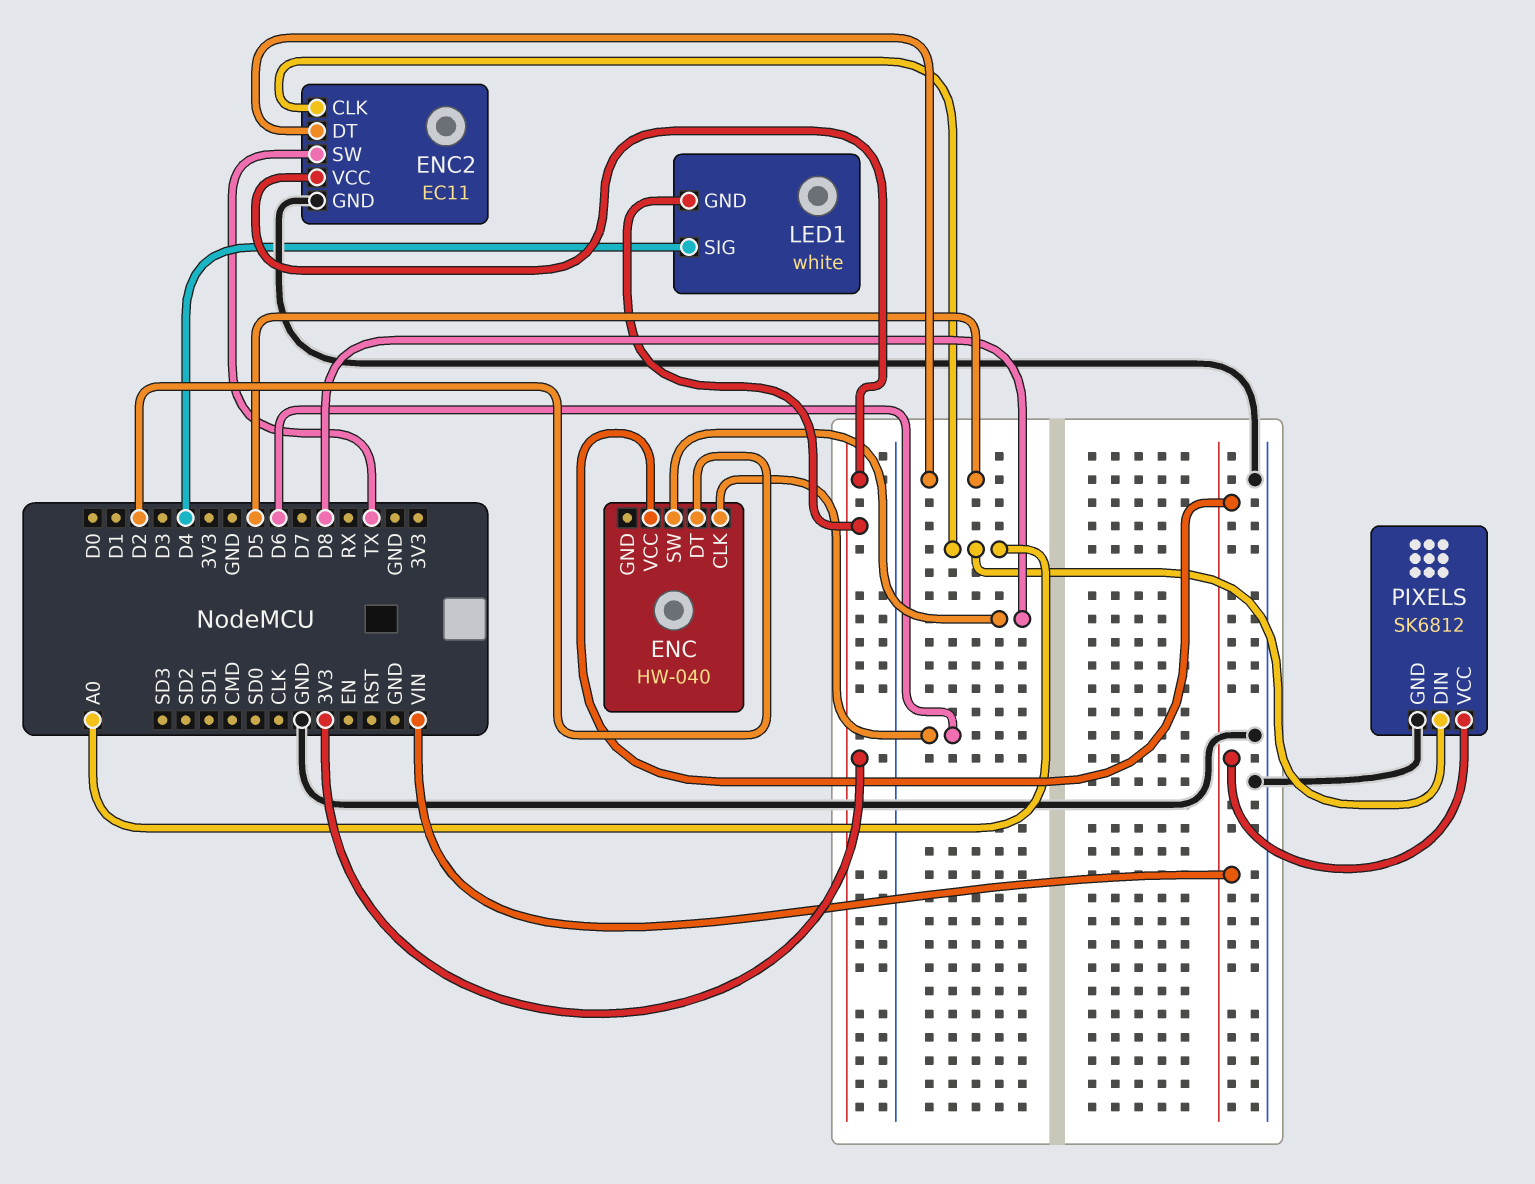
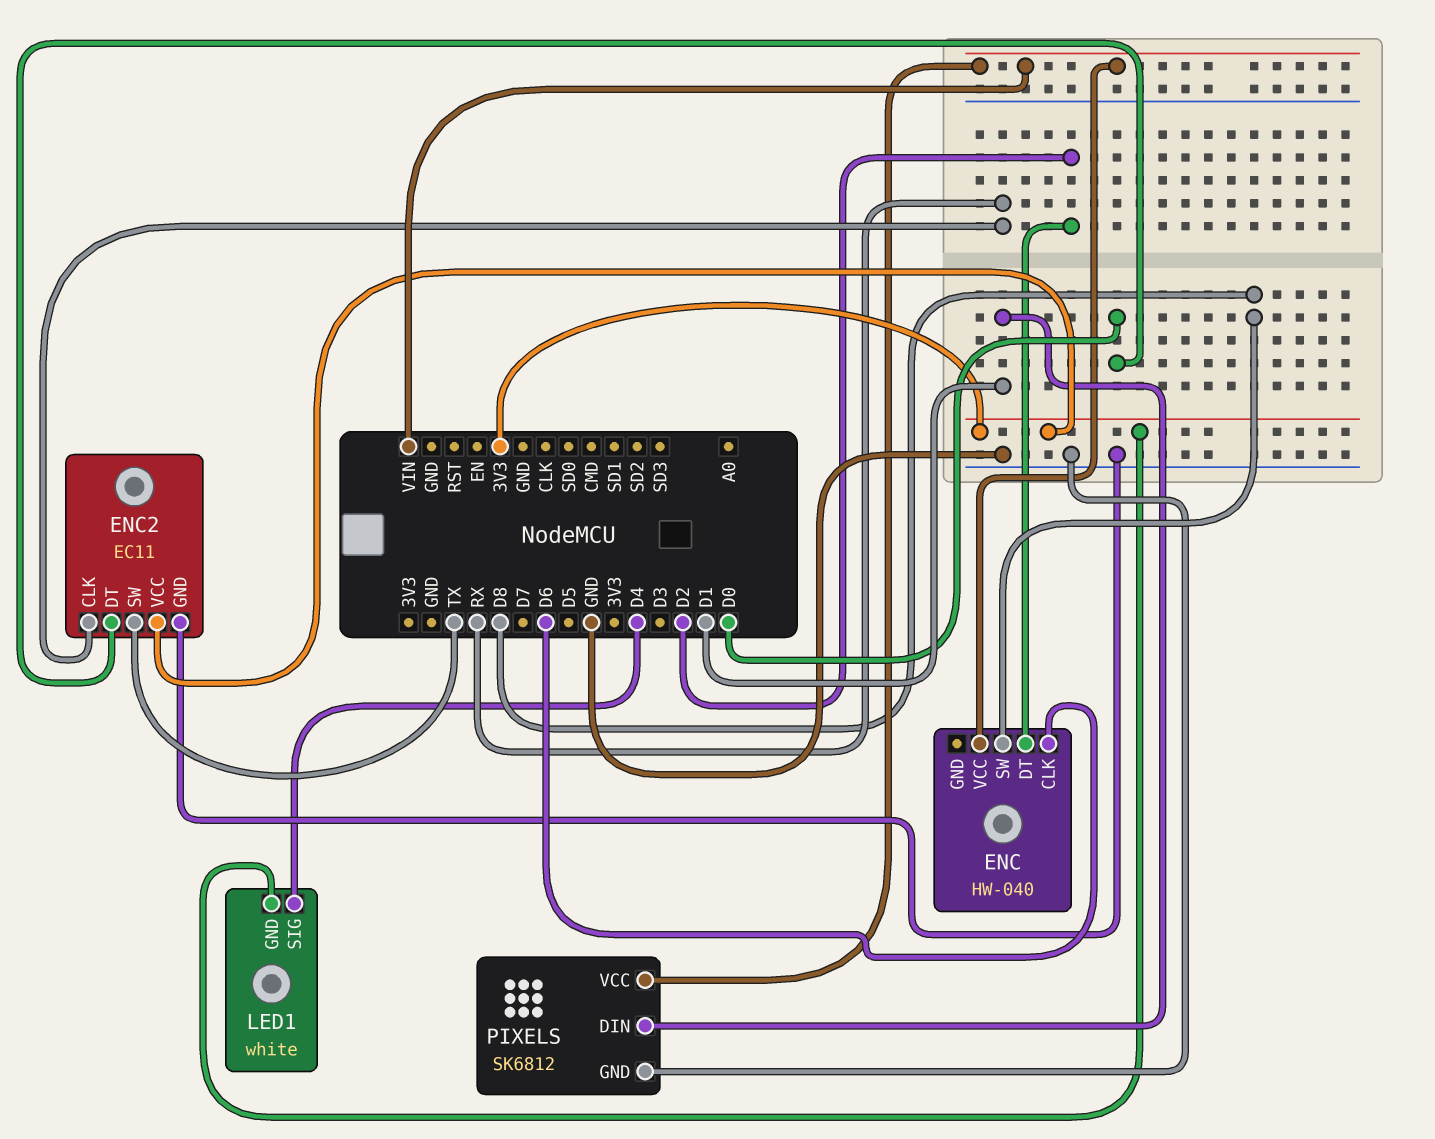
ENC2 pin CLK: A0 -> RX
ENC2 pin DT: D5 -> D0
PIXELS pin DIN: A0 -> D1

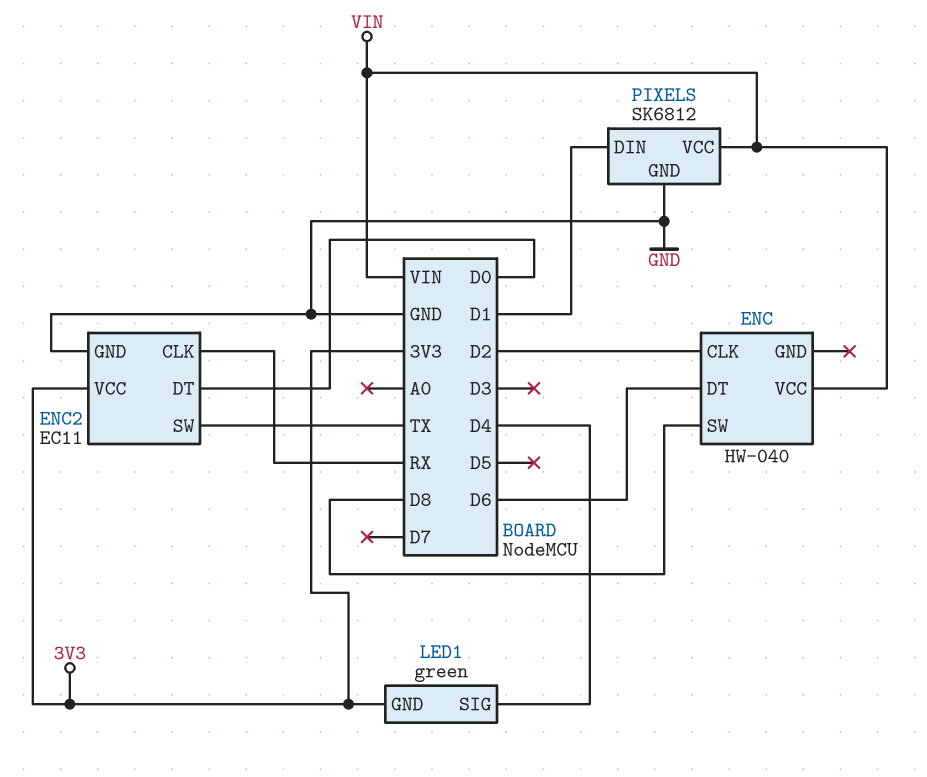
ENC pin CLK: D6 -> D2
ENC pin DT: D2 -> D6
LED1: white -> green

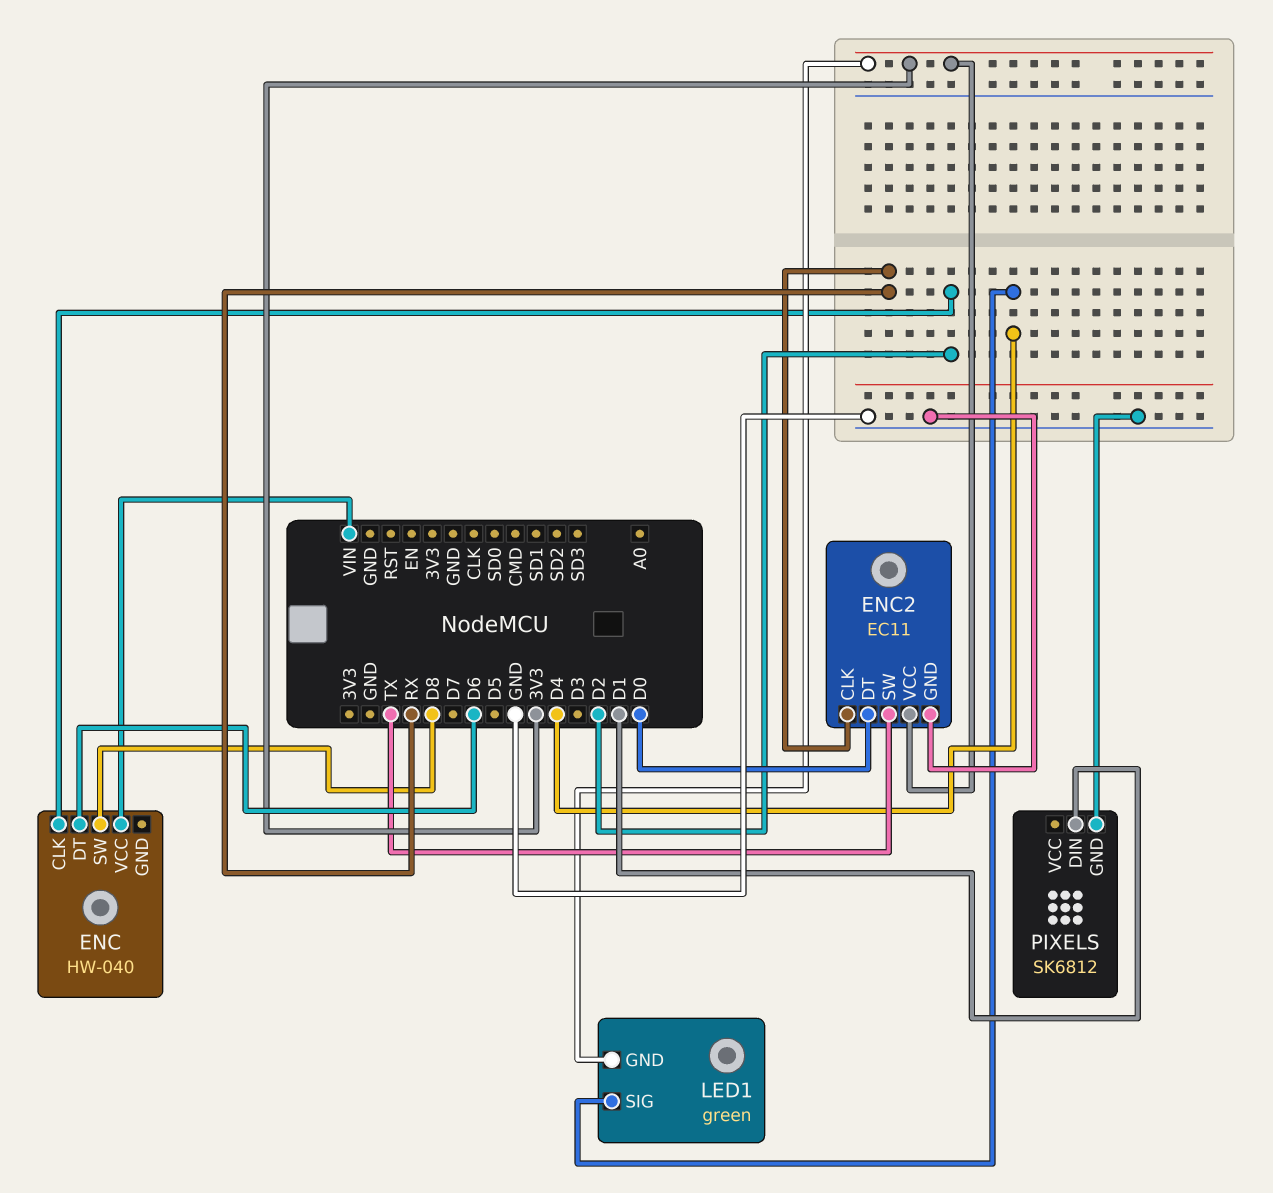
PIXELS pin VCC: VIN -> none

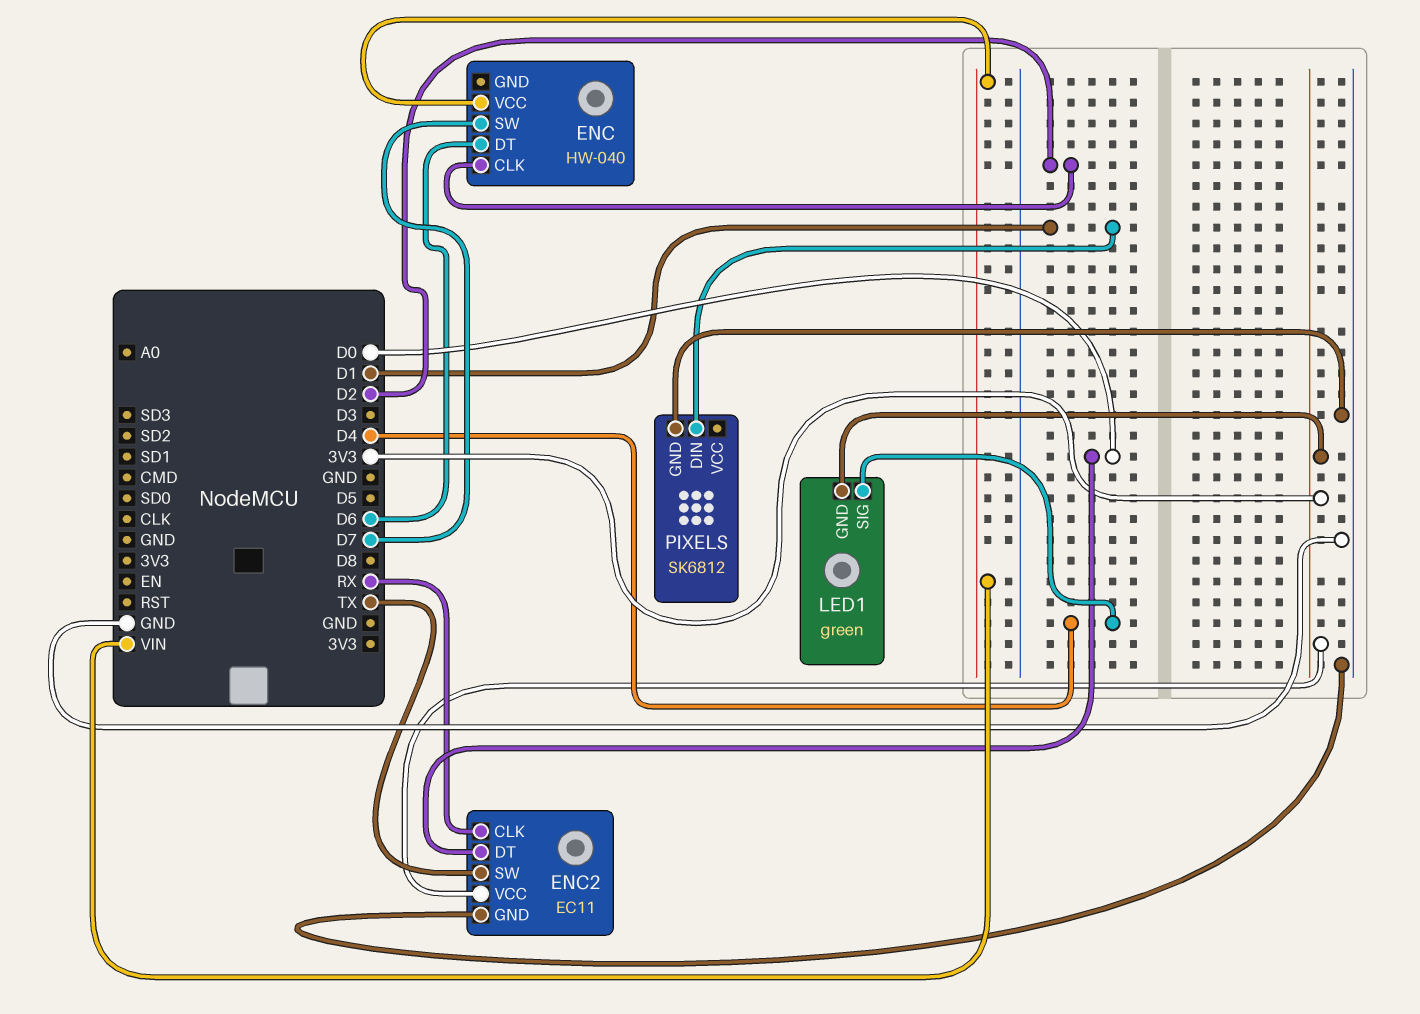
ENC pin SW: D8 -> D7

